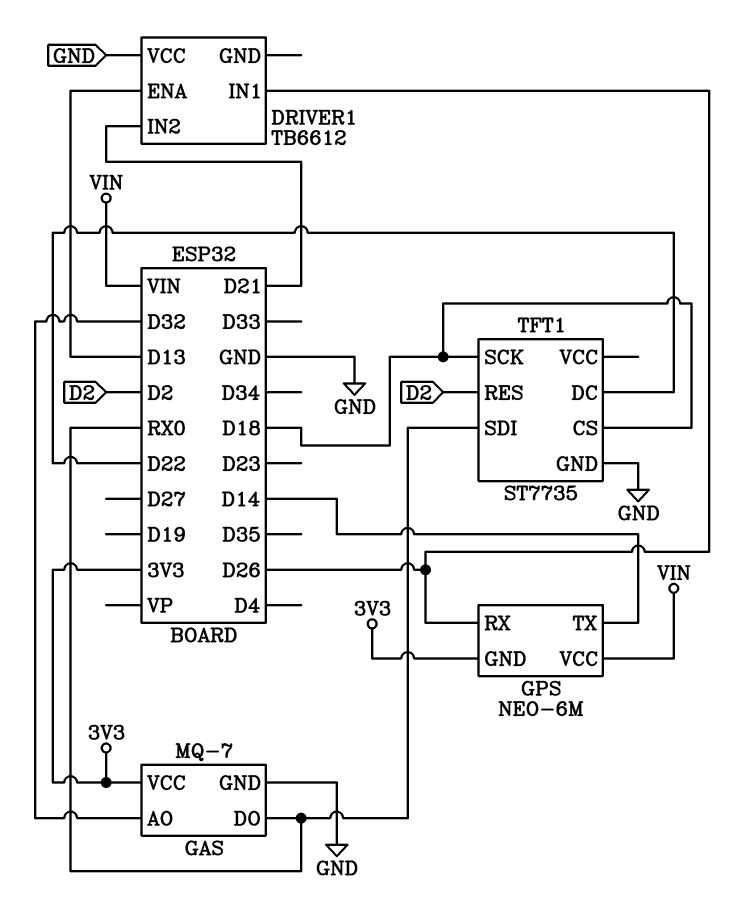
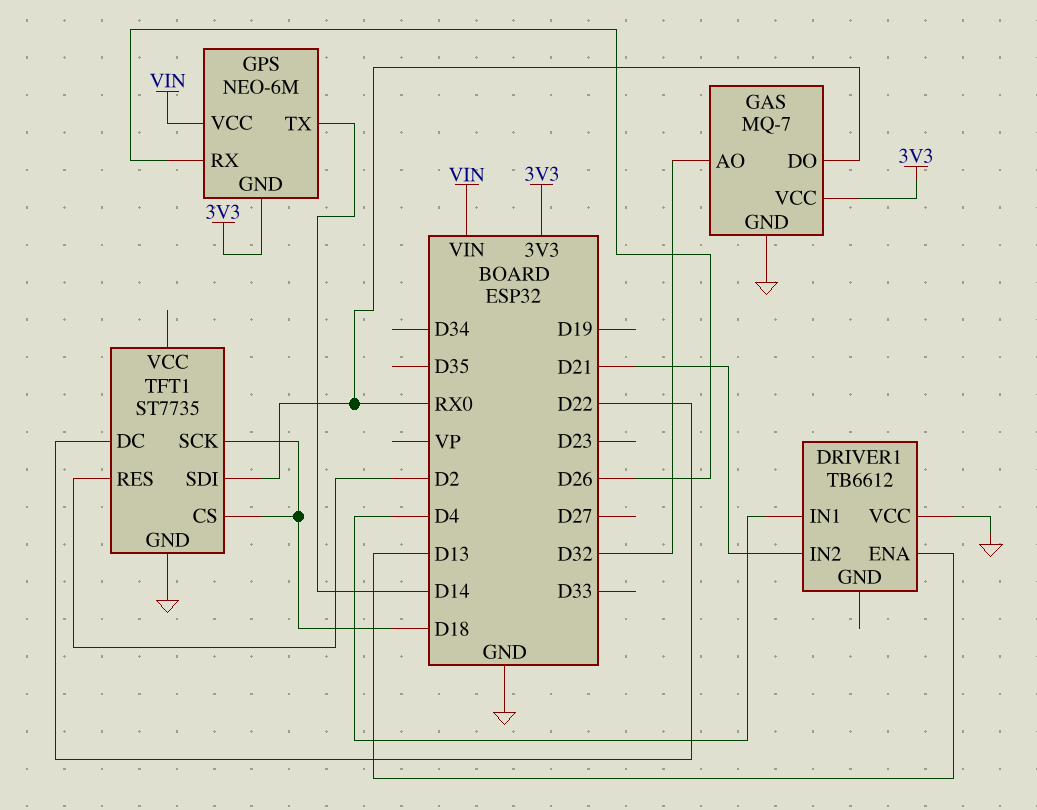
DRIVER1 pin IN1: D26 -> D4

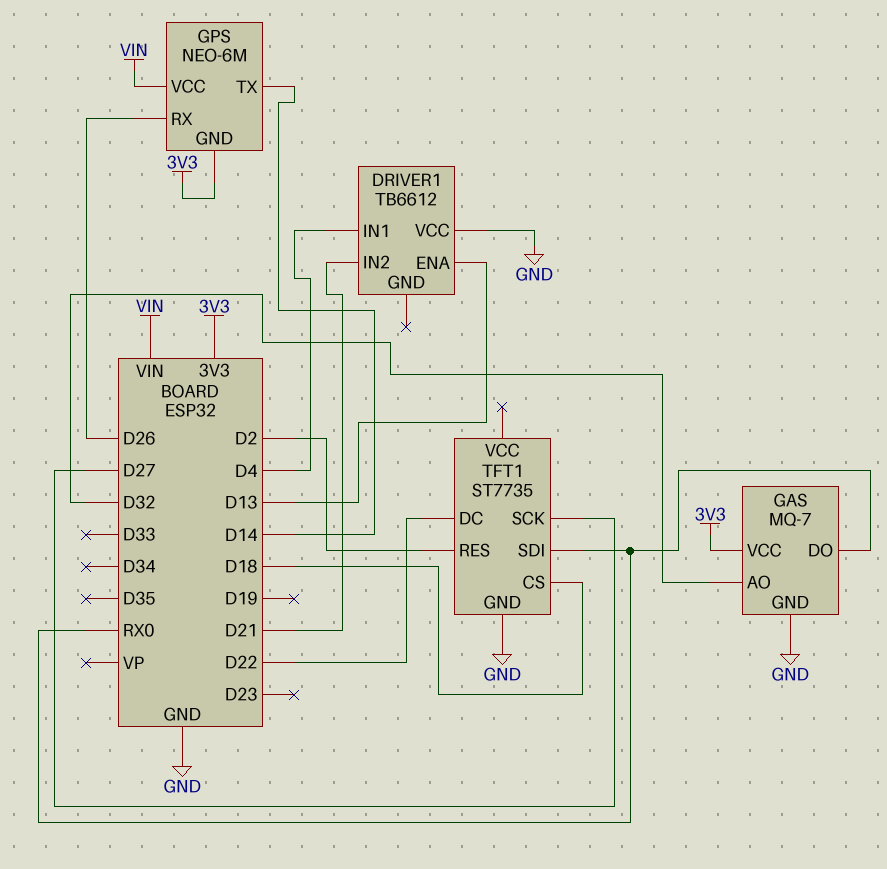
TFT1 pin SCK: D18 -> D27

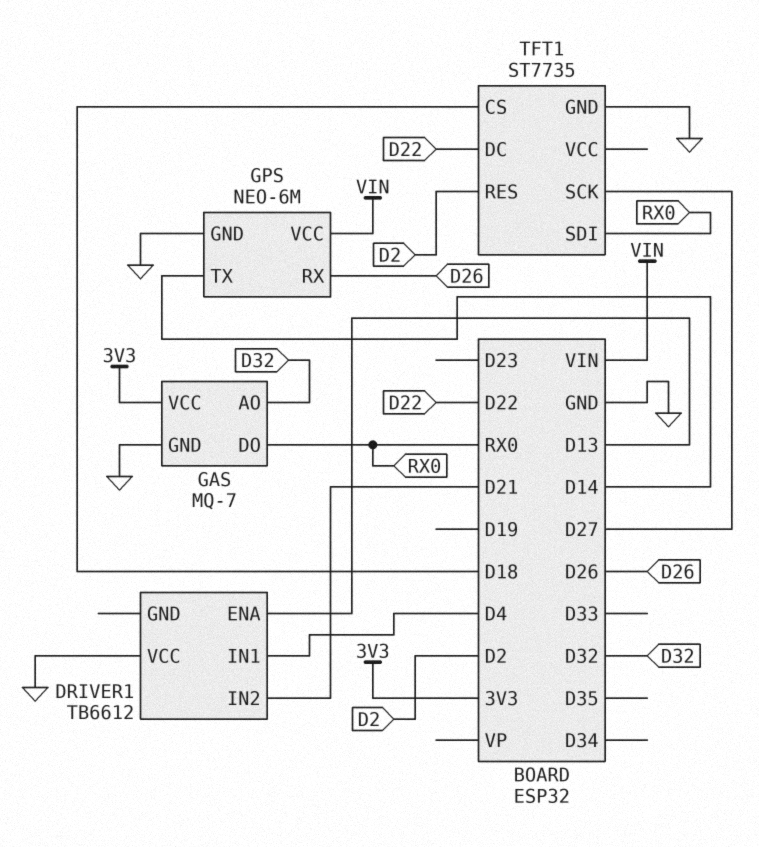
GPS pin GND: 3V3 -> GND

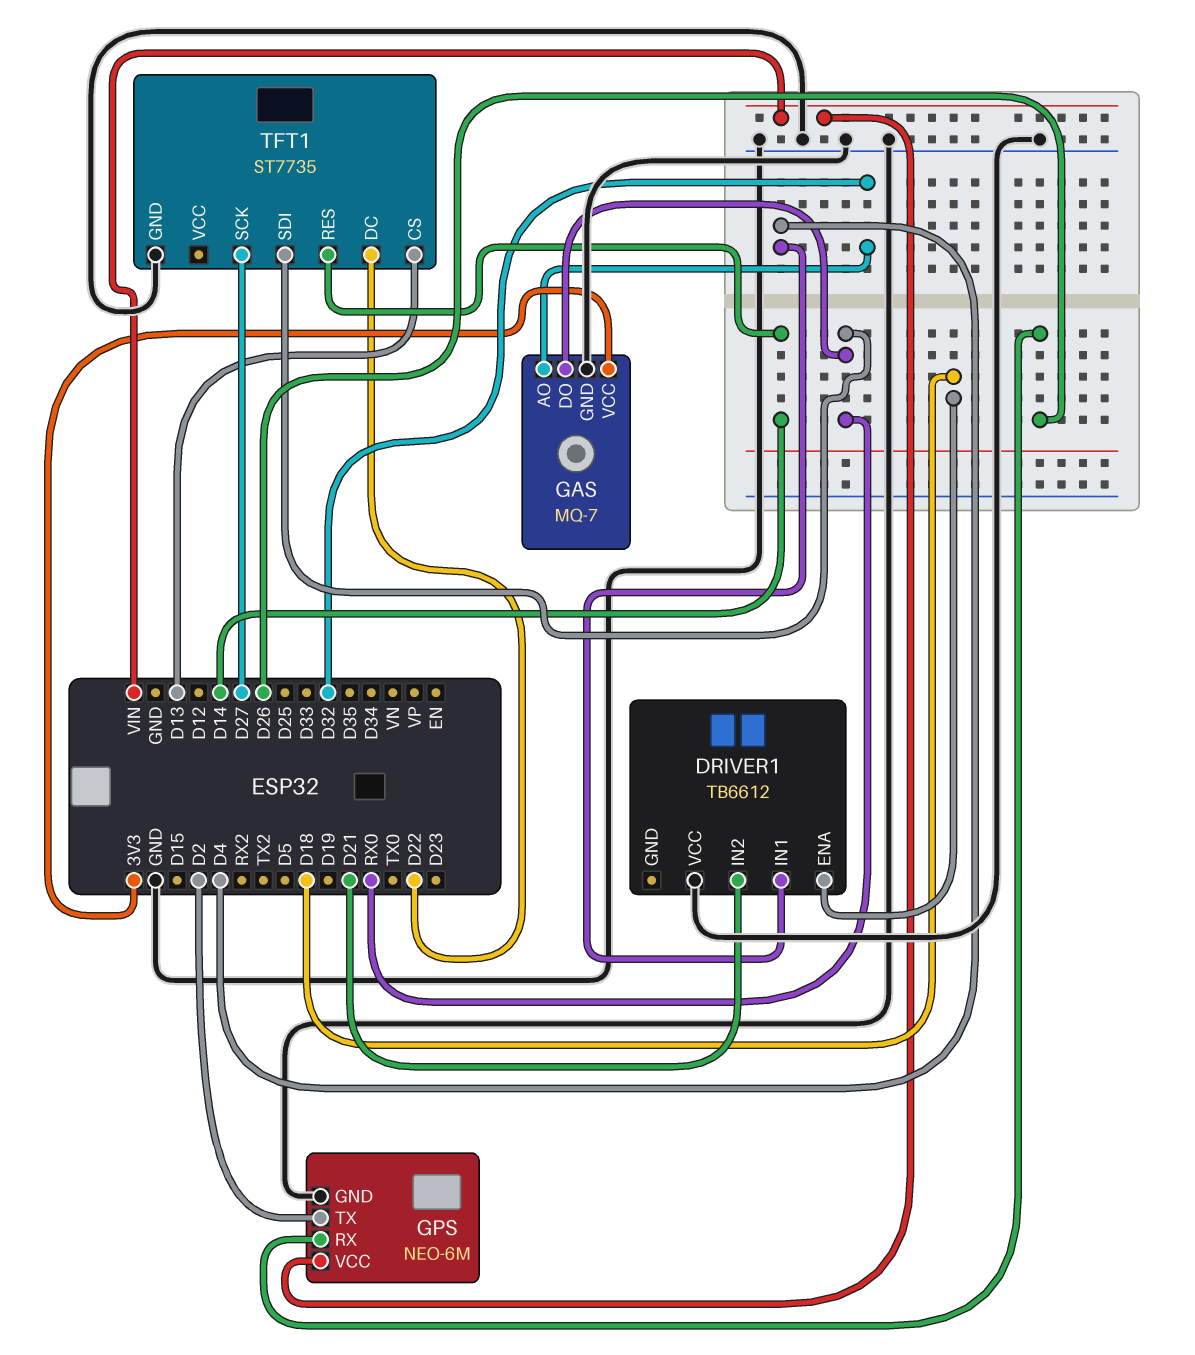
DRIVER1 pin ENA: D13 -> D18
GPS pin TX: D14 -> D2
TFT1 pin CS: D18 -> D13
TFT1 pin RES: D2 -> D14

